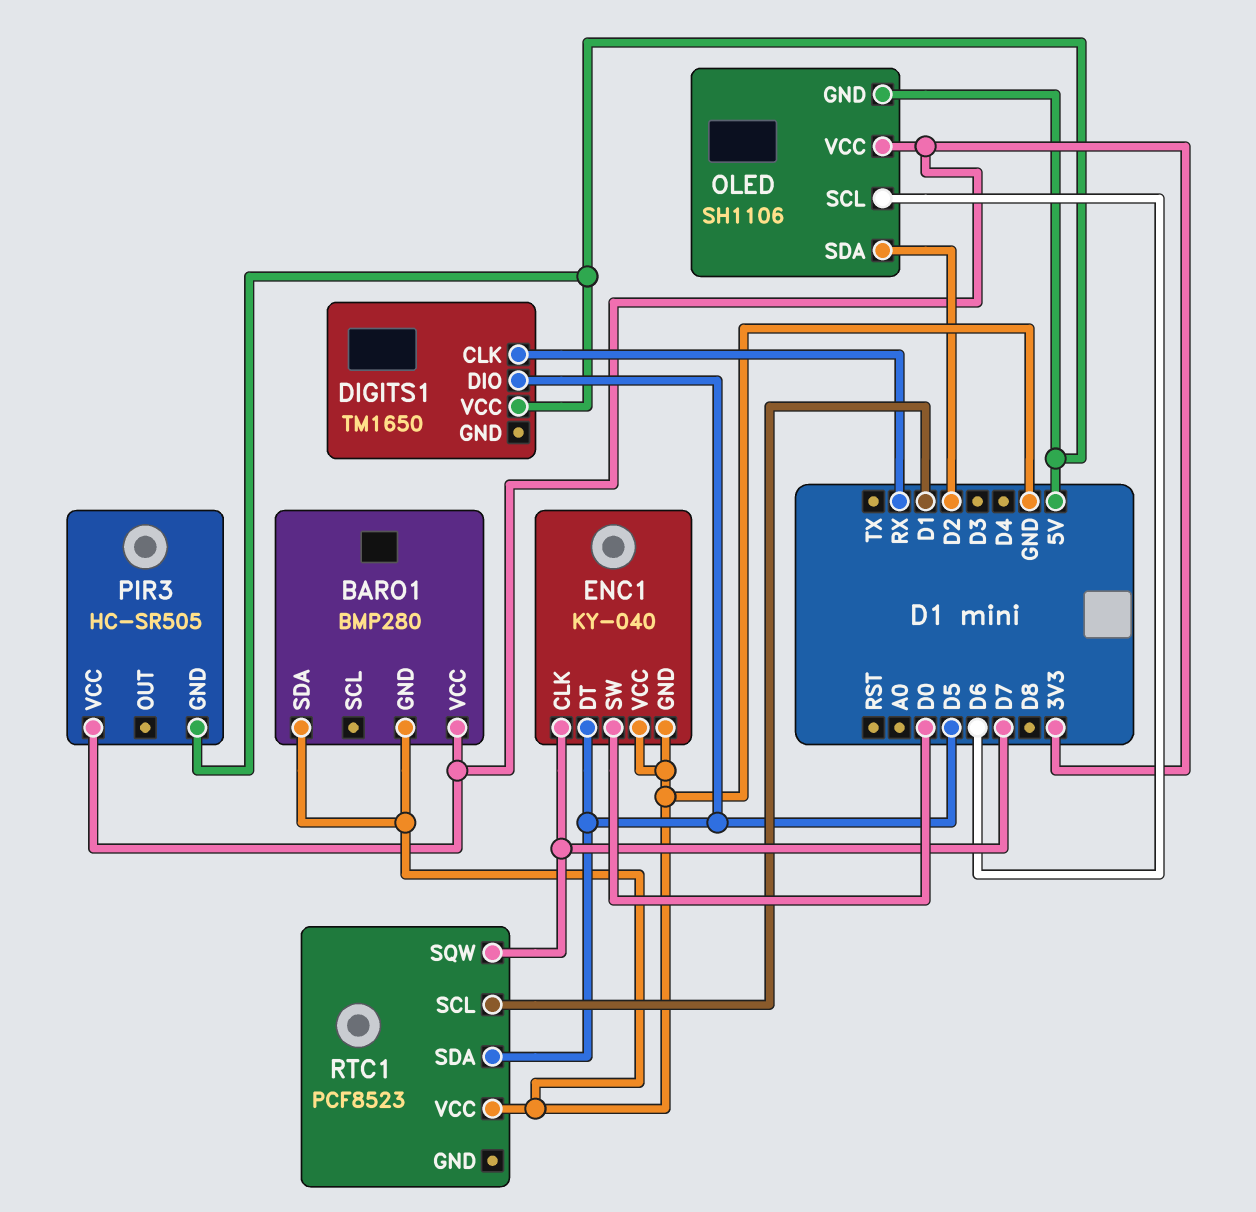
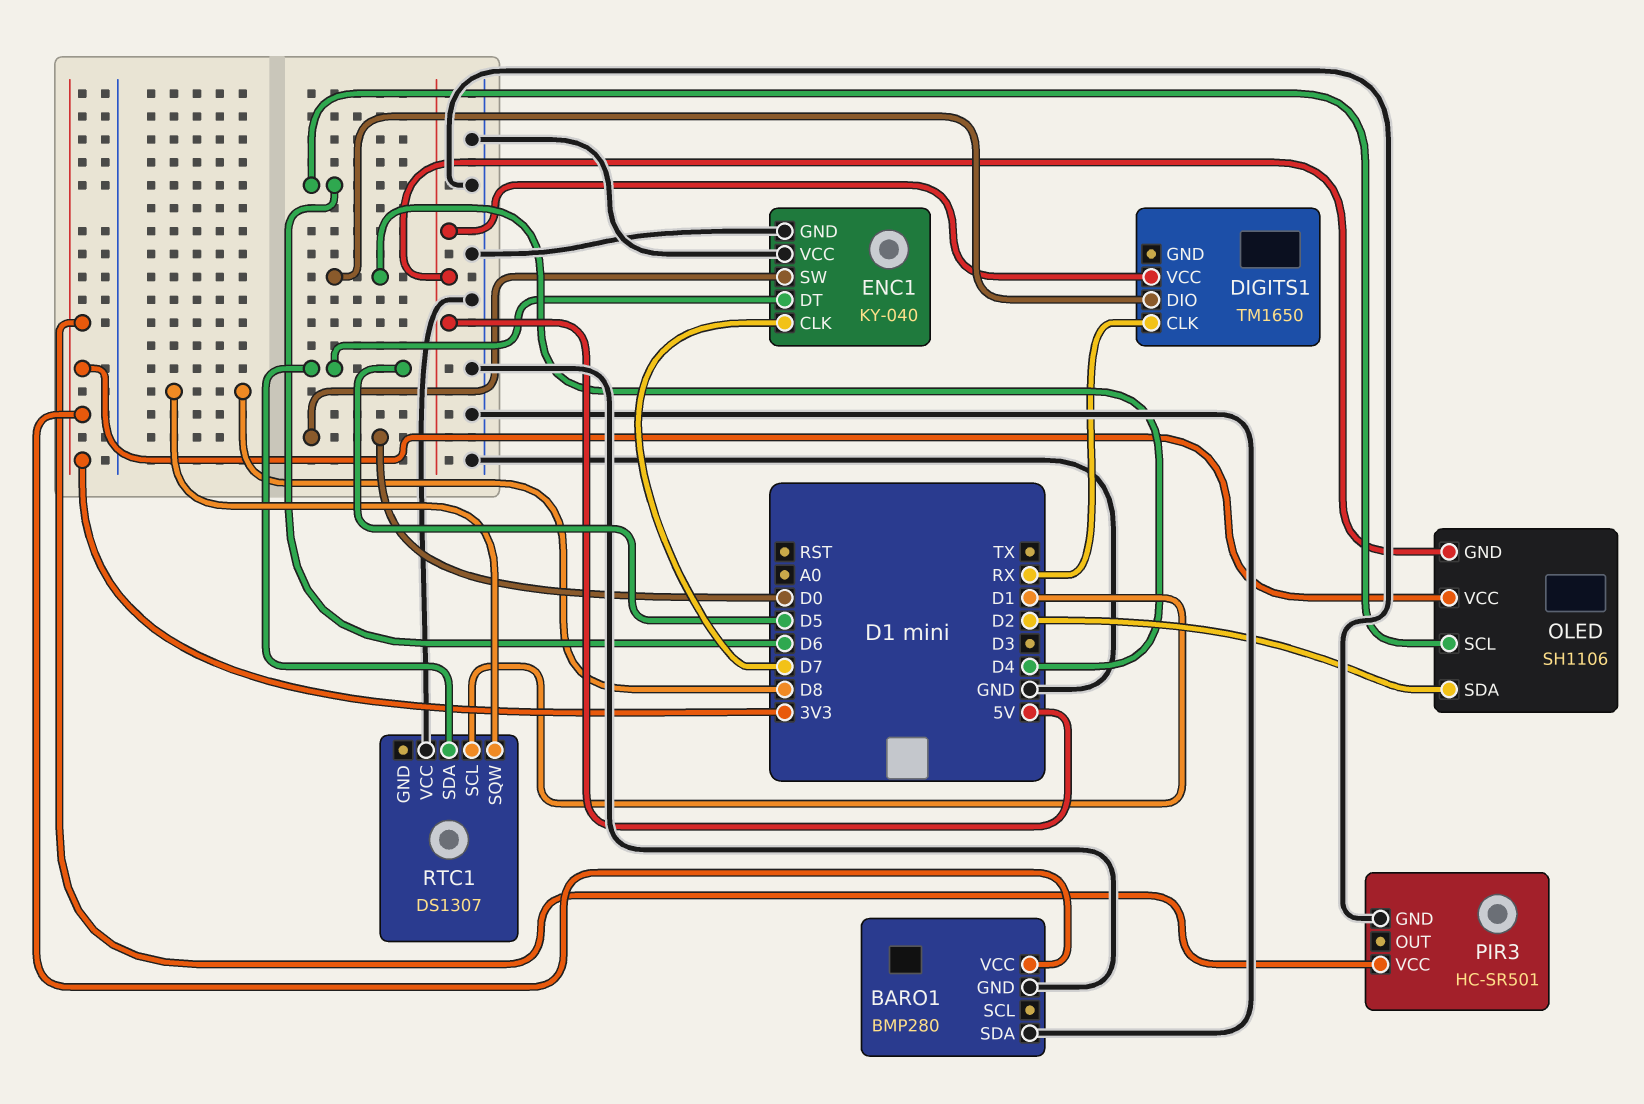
DIGITS1 pin DIO: D5 -> D4
PIR3: HC-SR505 -> HC-SR501
PIR3 pin GND: 5V -> GND
RTC1: PCF8523 -> DS1307
RTC1 pin SQW: D7 -> D8

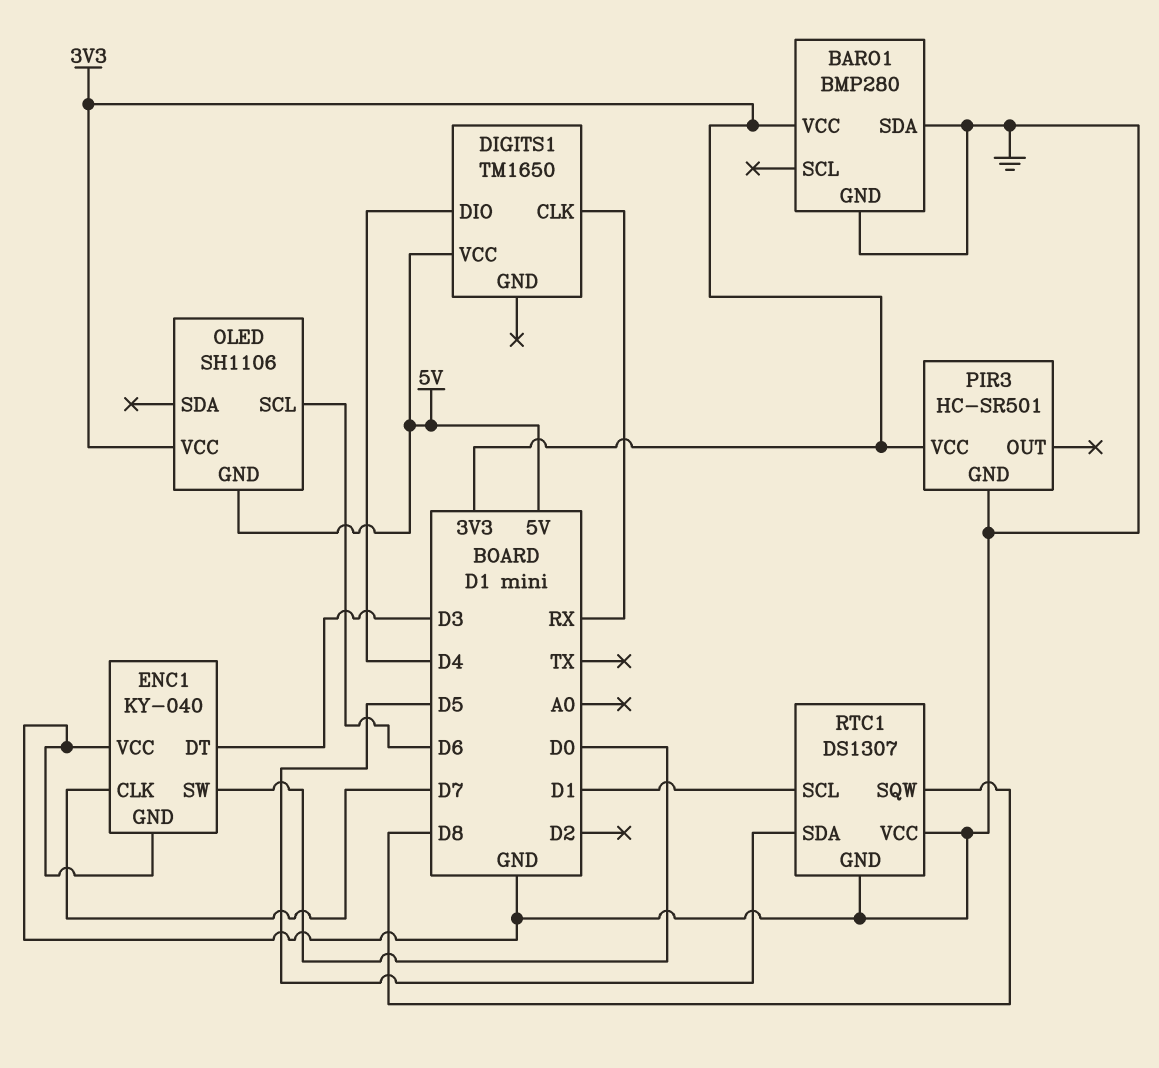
ENC1 pin DT: D5 -> D3
OLED pin SDA: D2 -> none
RTC1 pin GND: none -> GND

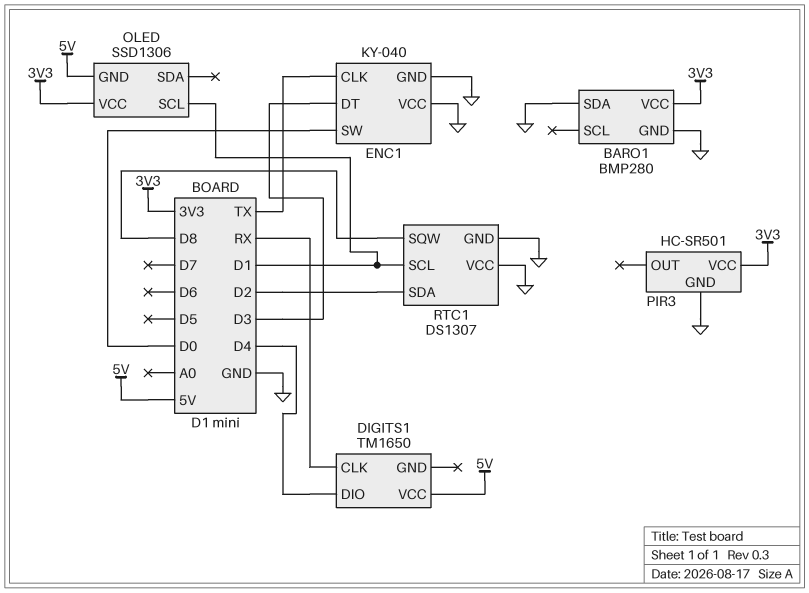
ENC1 pin CLK: D7 -> TX
OLED: SH1106 -> SSD1306
OLED pin SCL: D6 -> D1
RTC1 pin SDA: D5 -> D2

